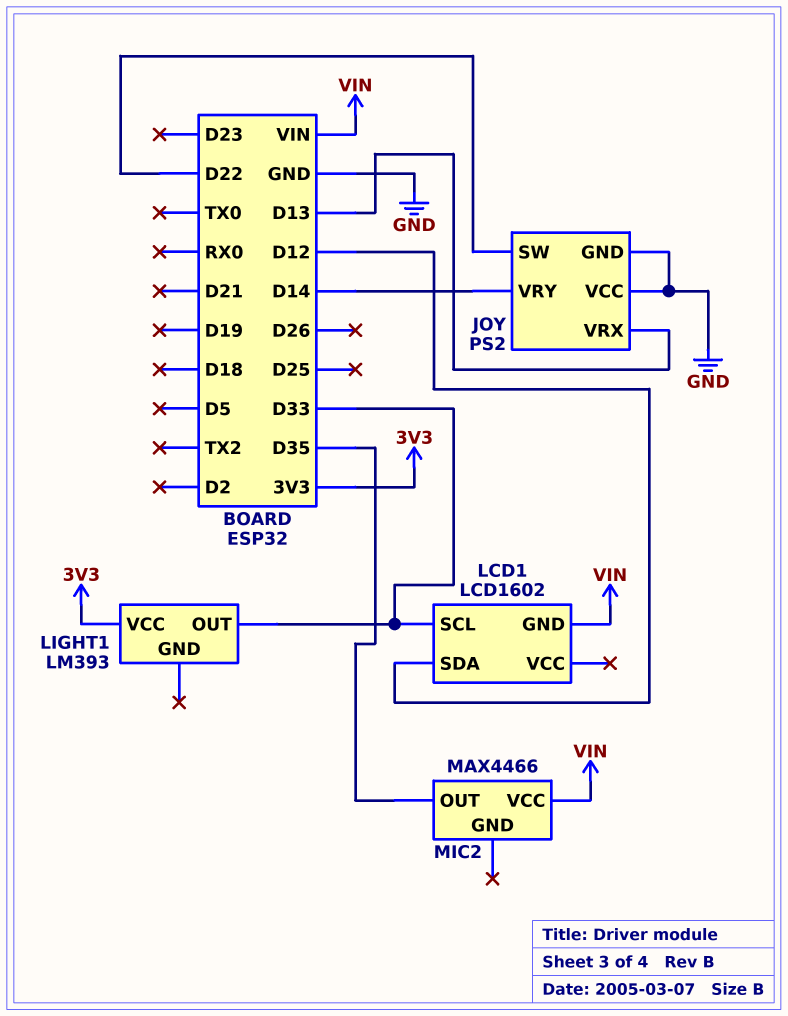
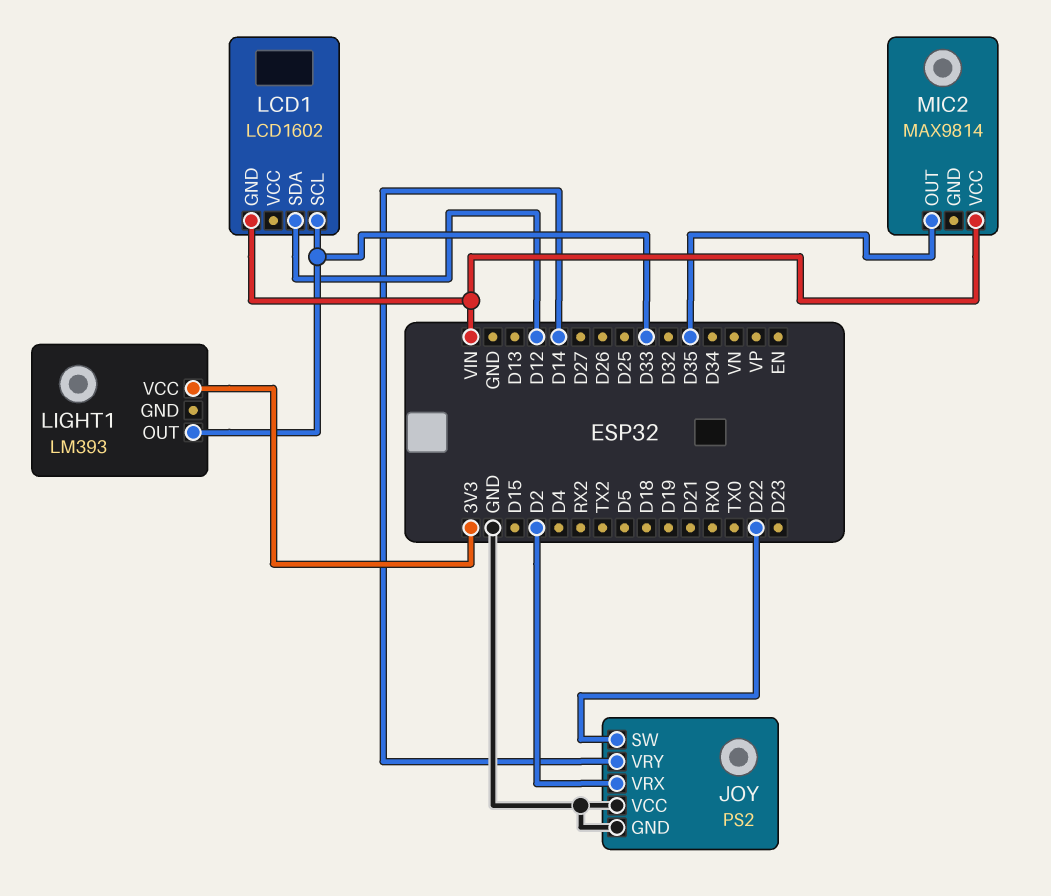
JOY pin VRX: D13 -> D2
MIC2: MAX4466 -> MAX9814

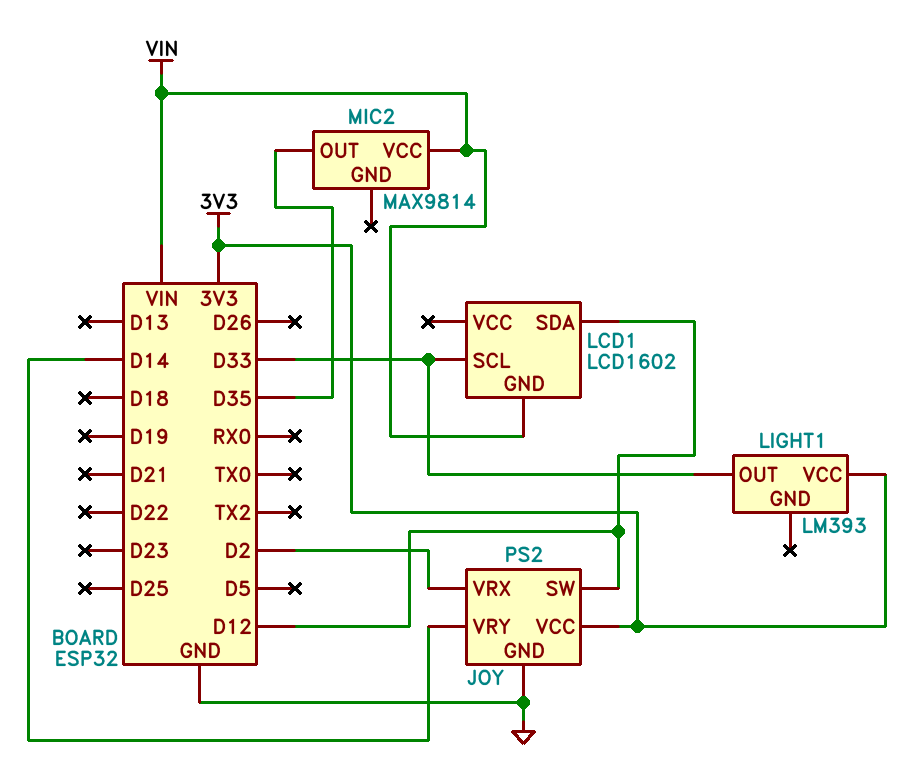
JOY pin SW: D22 -> D12
JOY pin VCC: GND -> 3V3

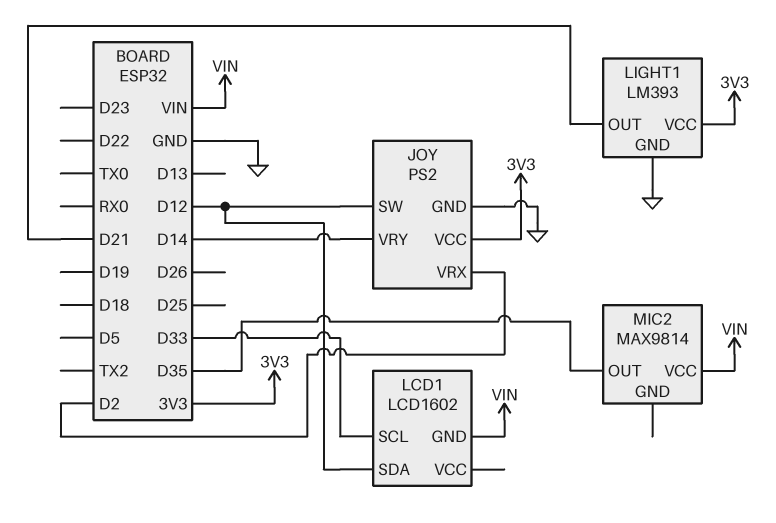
LIGHT1 pin GND: none -> GND
LIGHT1 pin OUT: D33 -> D21

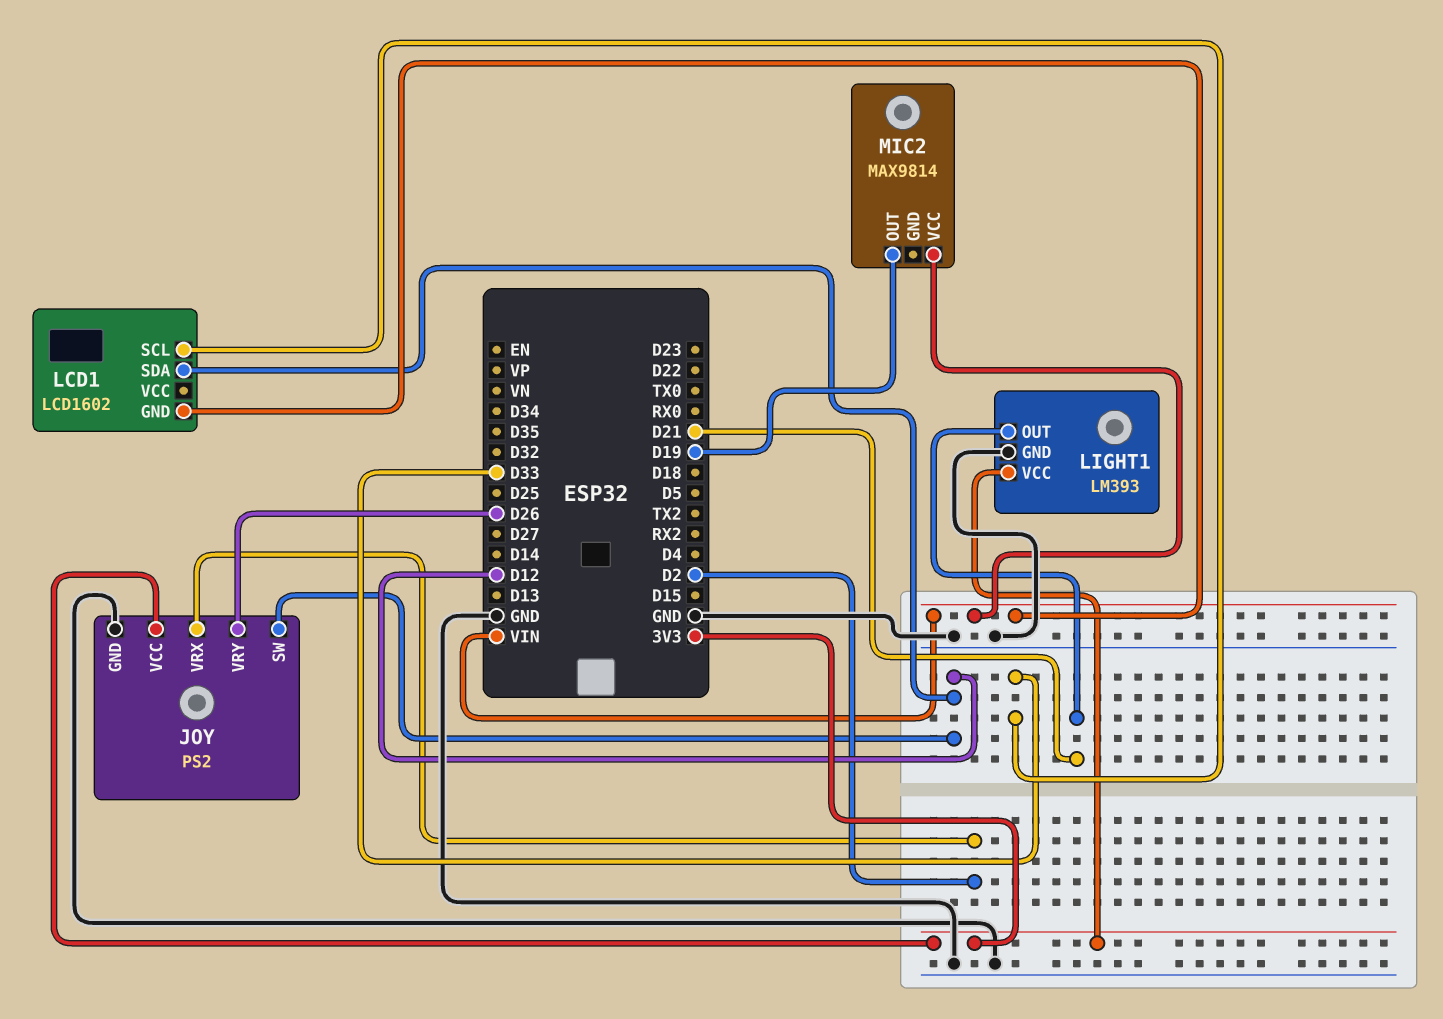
JOY pin VRY: D14 -> D26
MIC2 pin OUT: D35 -> D19

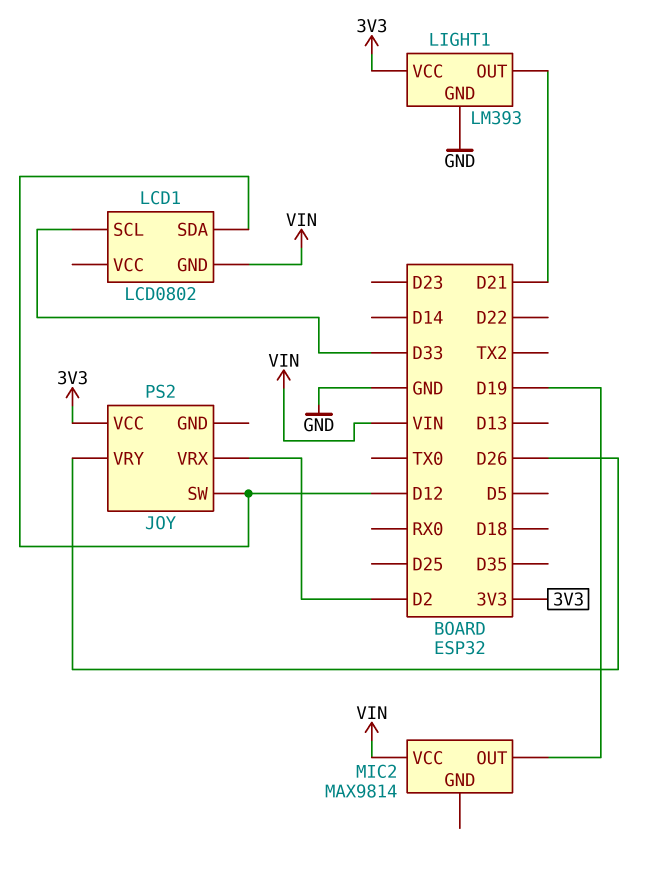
JOY pin GND: GND -> none
LCD1: LCD1602 -> LCD0802

